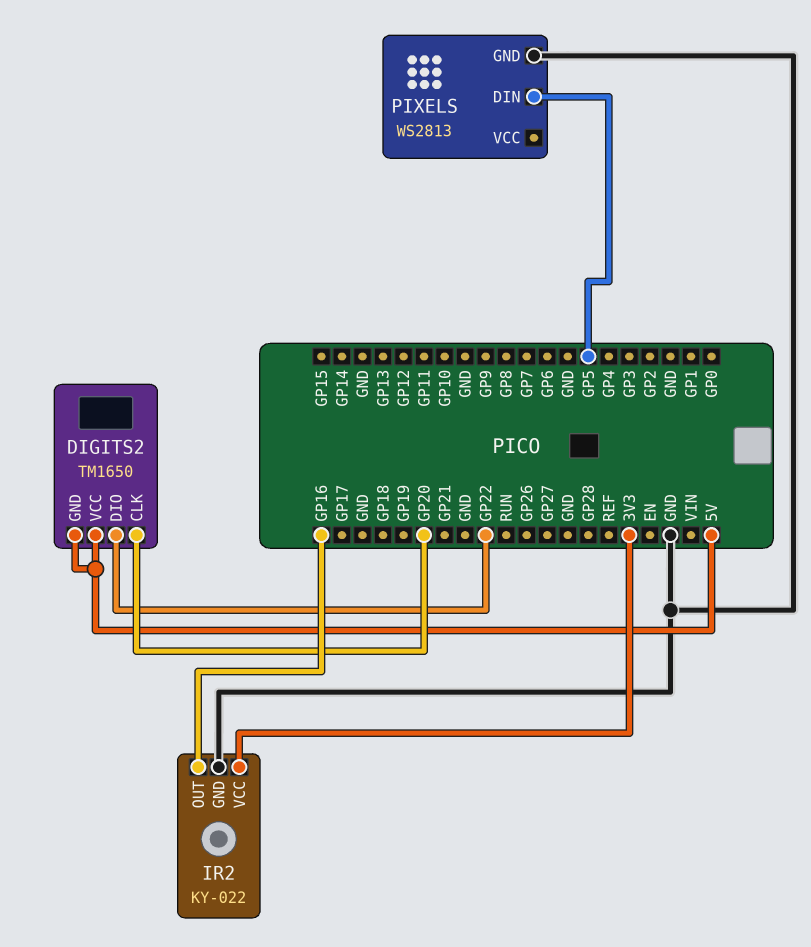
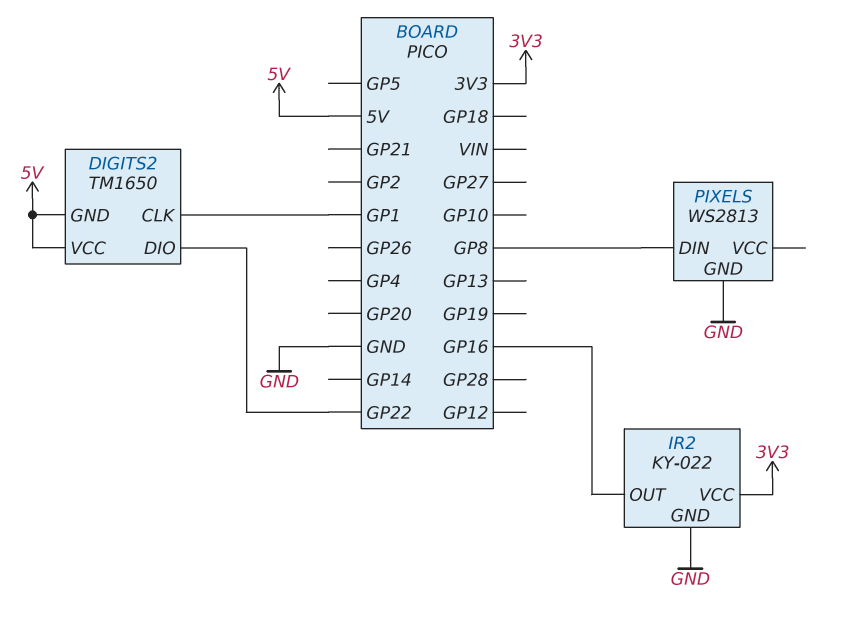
DIGITS2 pin CLK: GP20 -> GP1
PIXELS pin DIN: GP5 -> GP8

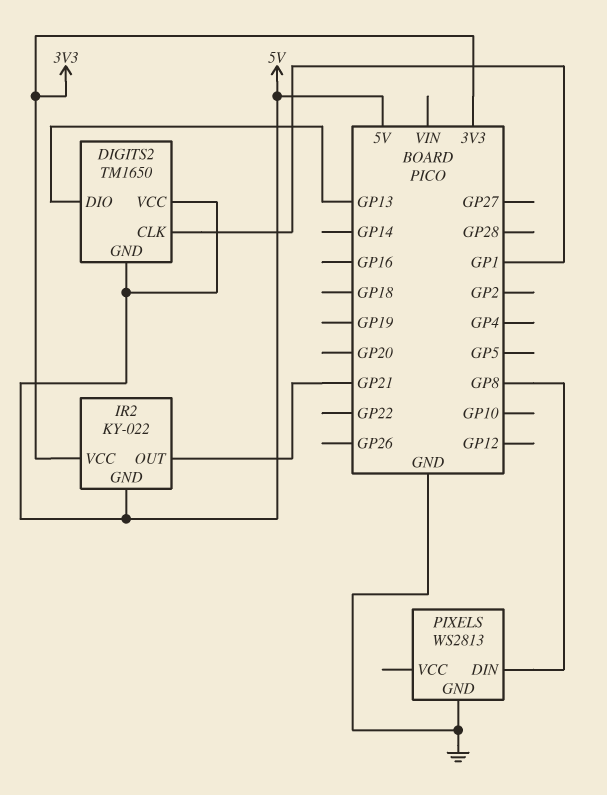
DIGITS2 pin DIO: GP22 -> GP13
IR2 pin GND: GND -> 5V
IR2 pin OUT: GP16 -> GP21

